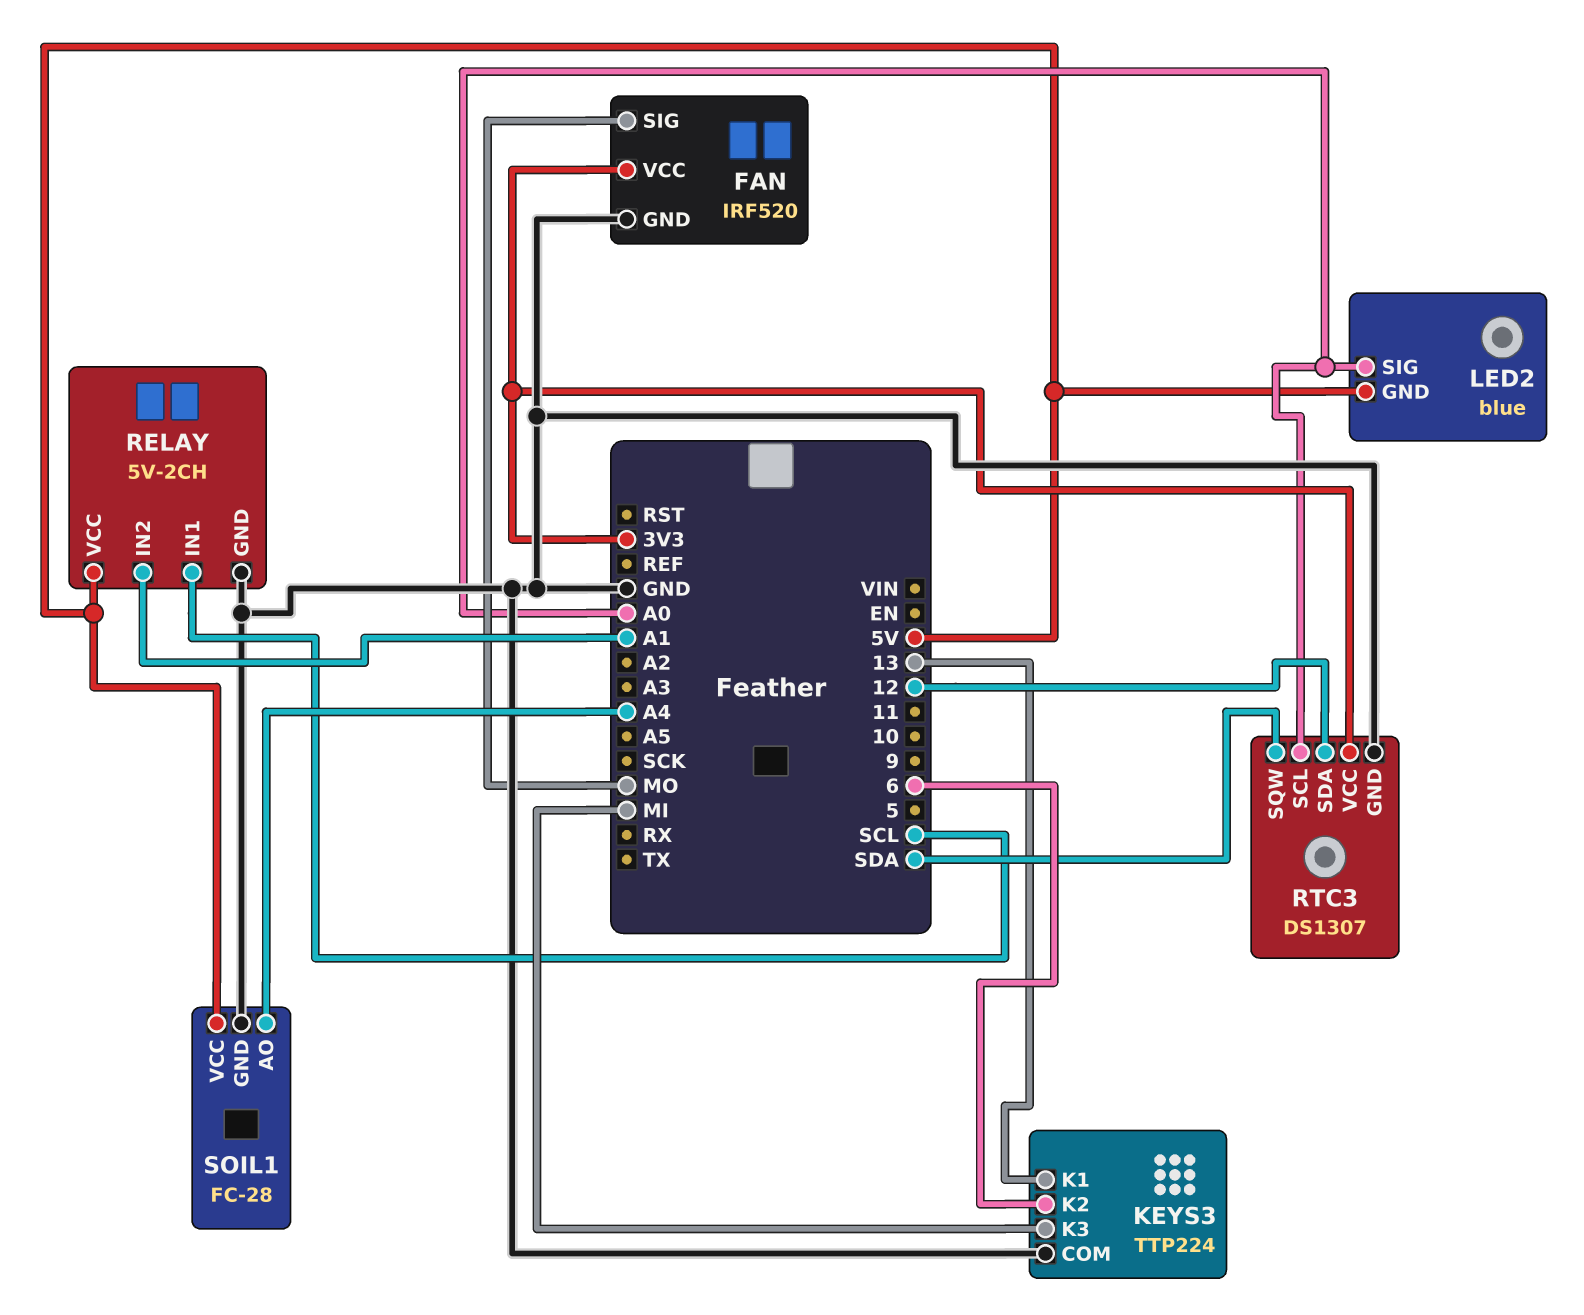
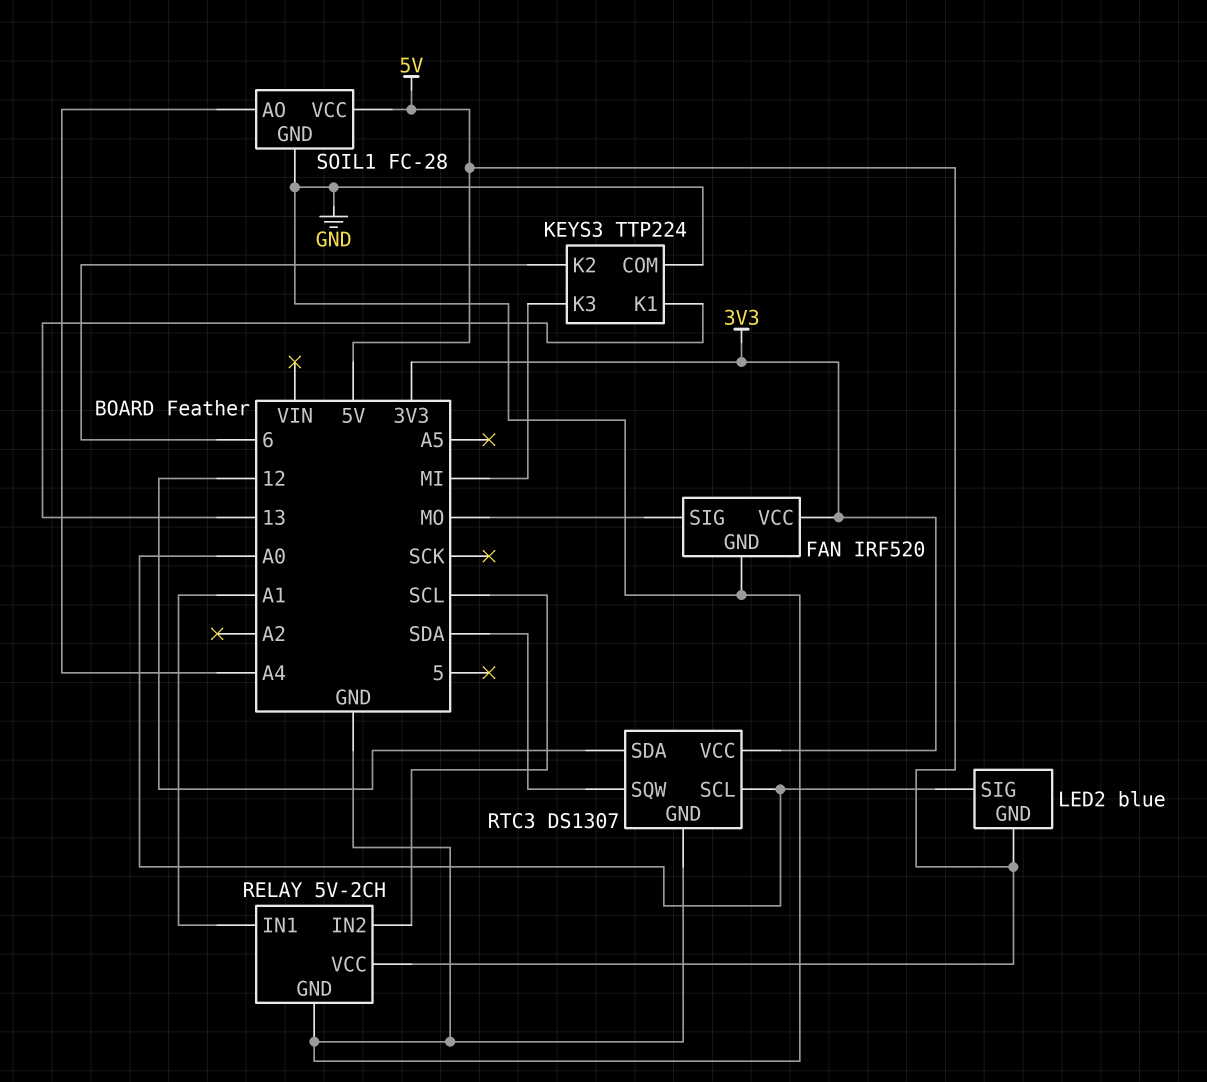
RELAY pin IN1: SCL -> A1
RELAY pin IN2: A1 -> SCL

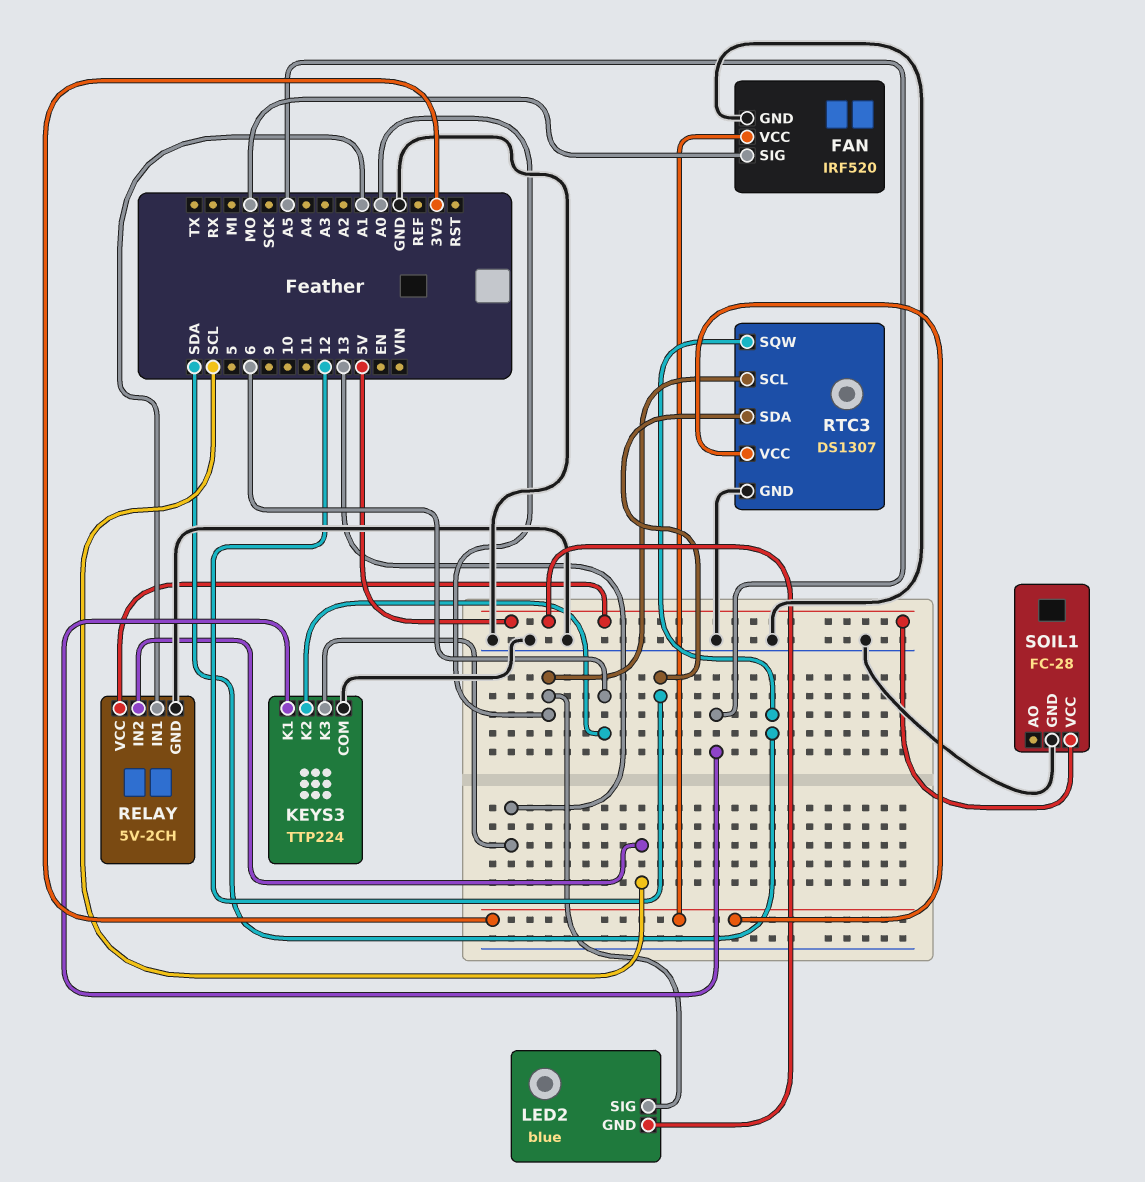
KEYS3 pin K1: 13 -> A5
KEYS3 pin K3: MI -> 13
SOIL1 pin AO: A4 -> none

